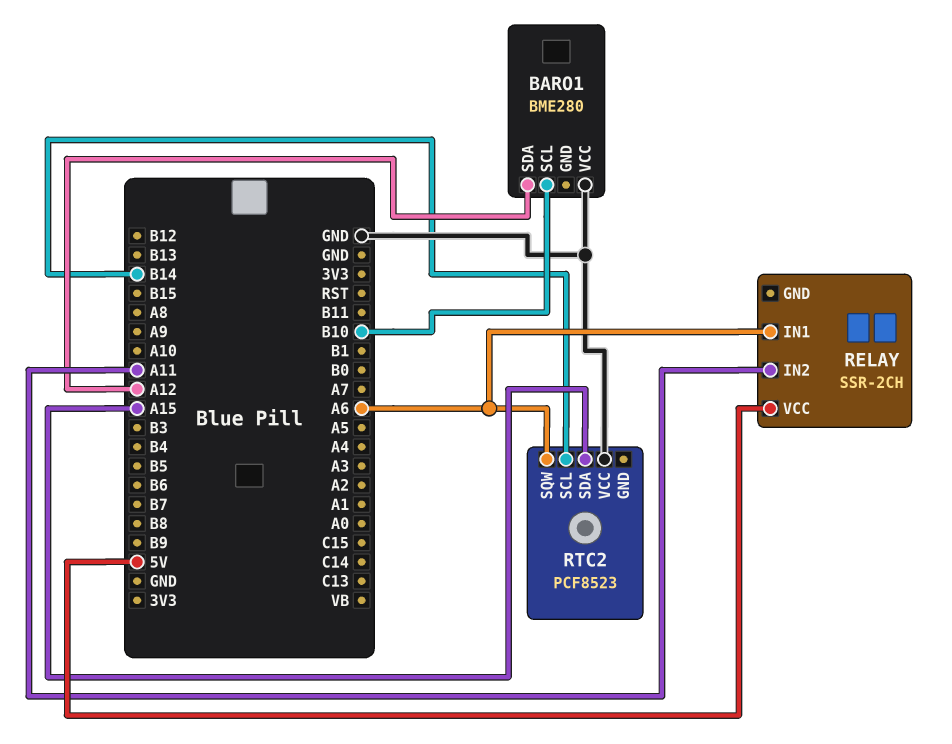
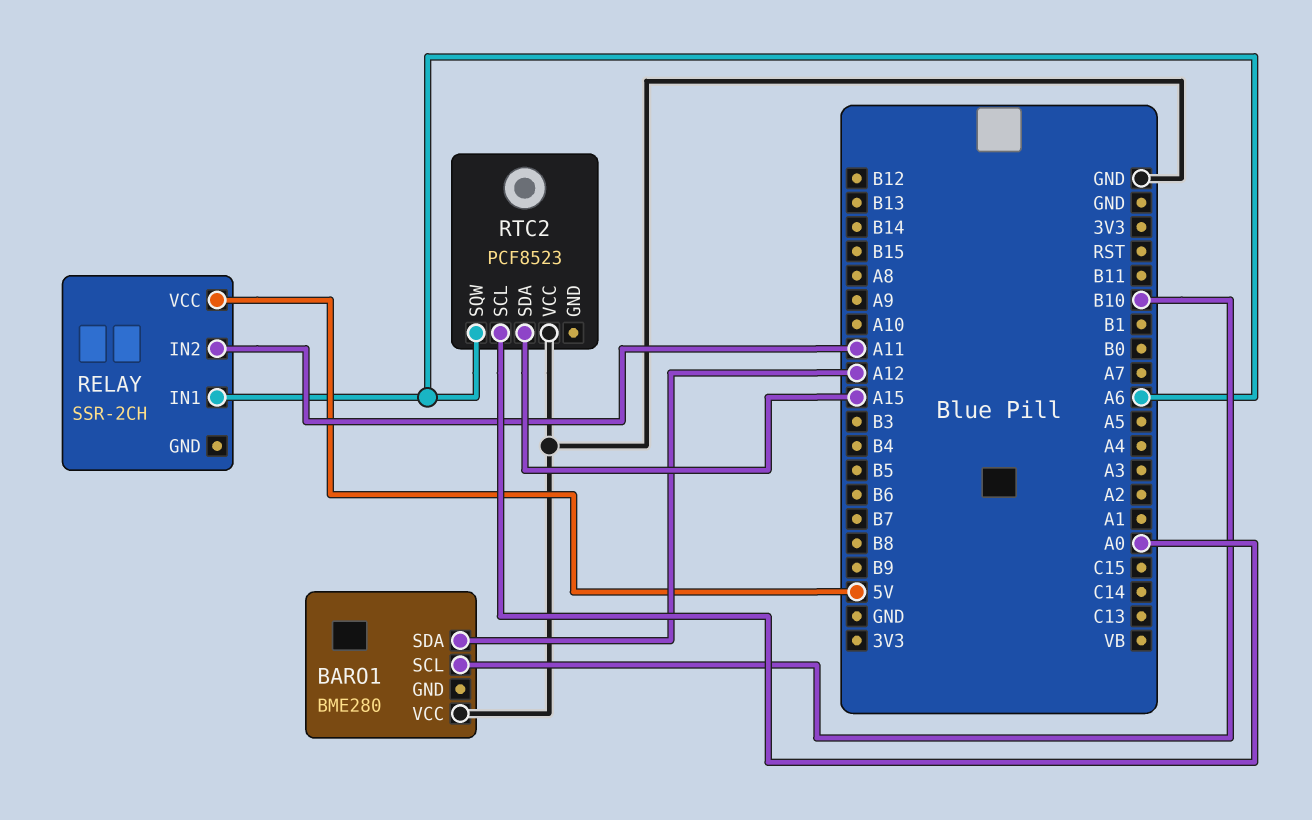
RTC2 pin SCL: B14 -> A0

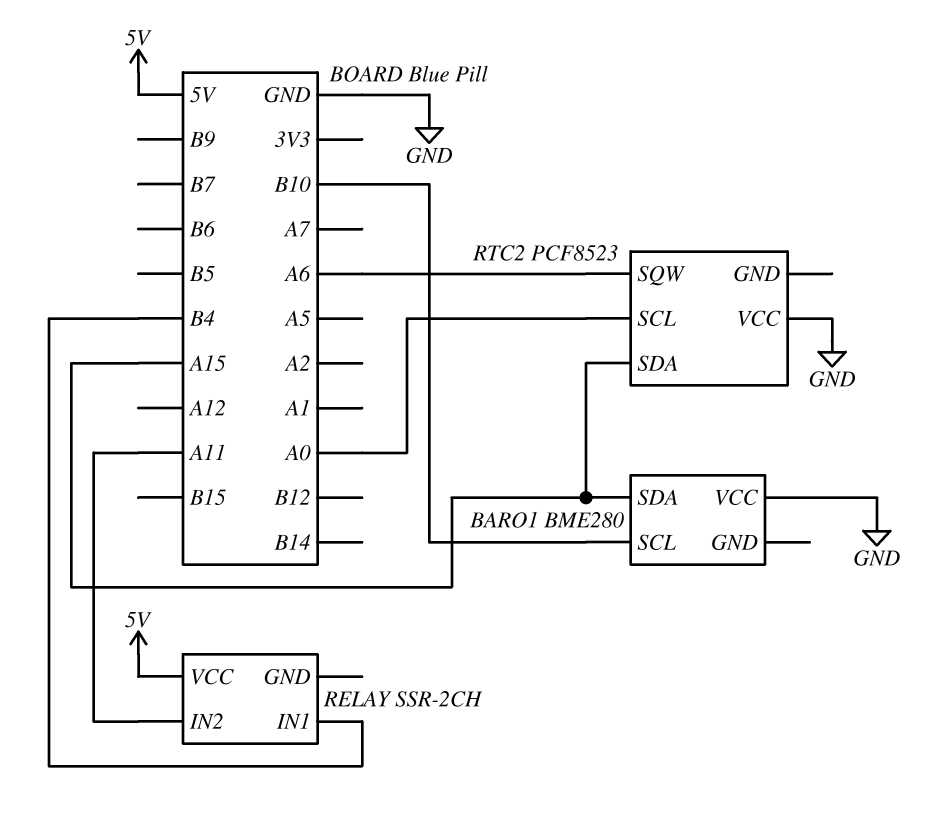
BARO1 pin SDA: A12 -> A15
RELAY pin IN1: A6 -> B4

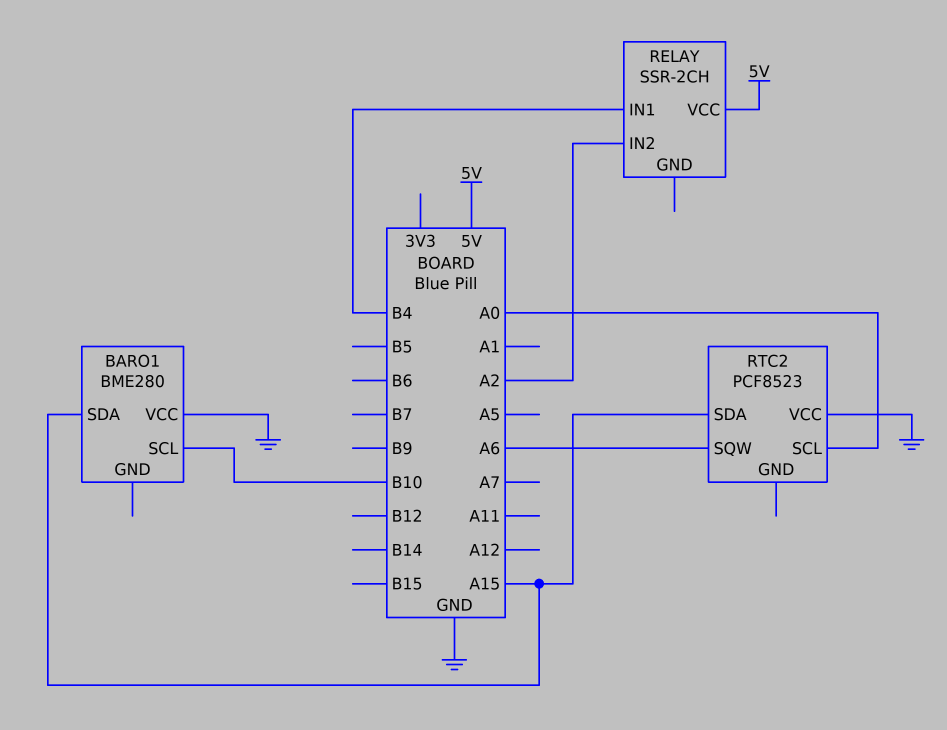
RELAY pin IN2: A11 -> A2

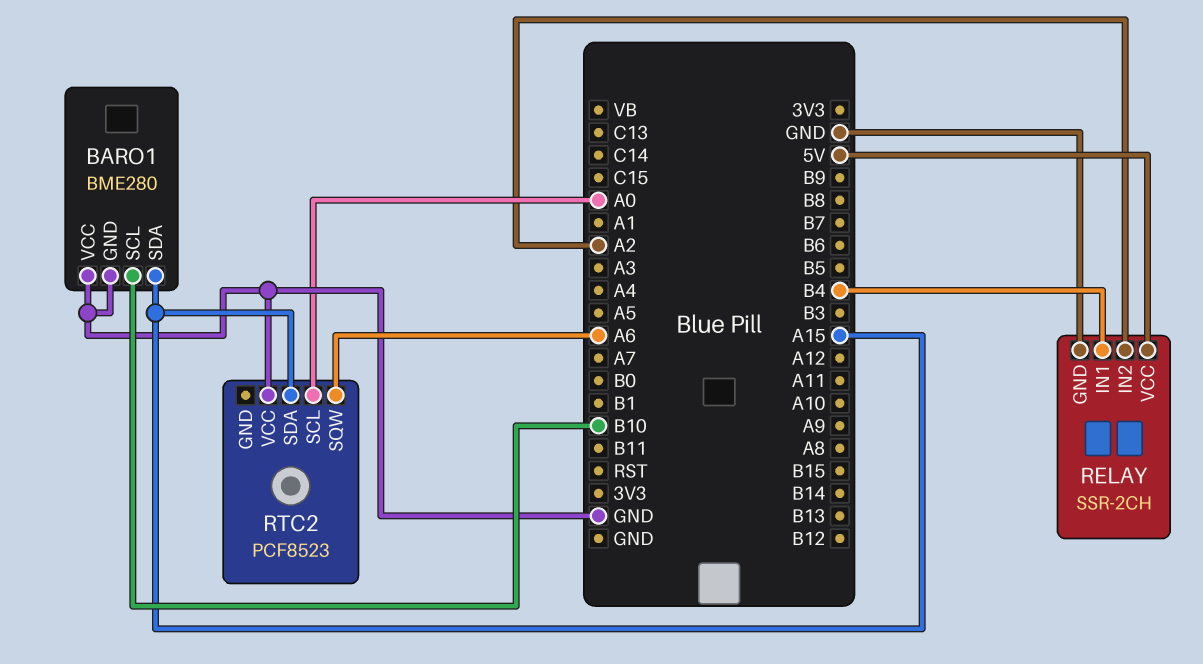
BARO1 pin GND: none -> GND
RELAY pin GND: none -> GND

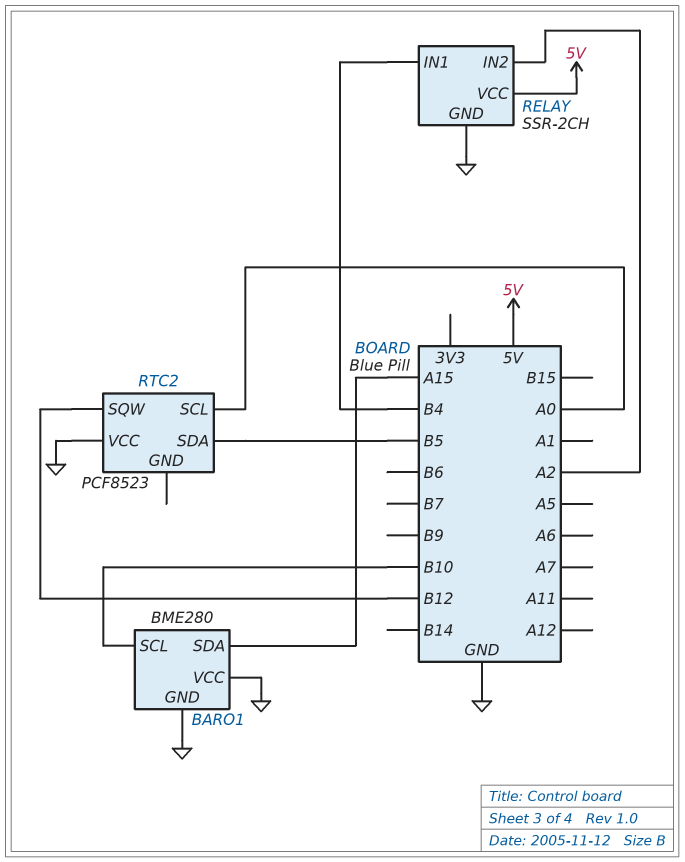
RTC2 pin SDA: A15 -> B5
RTC2 pin SQW: A6 -> B12

